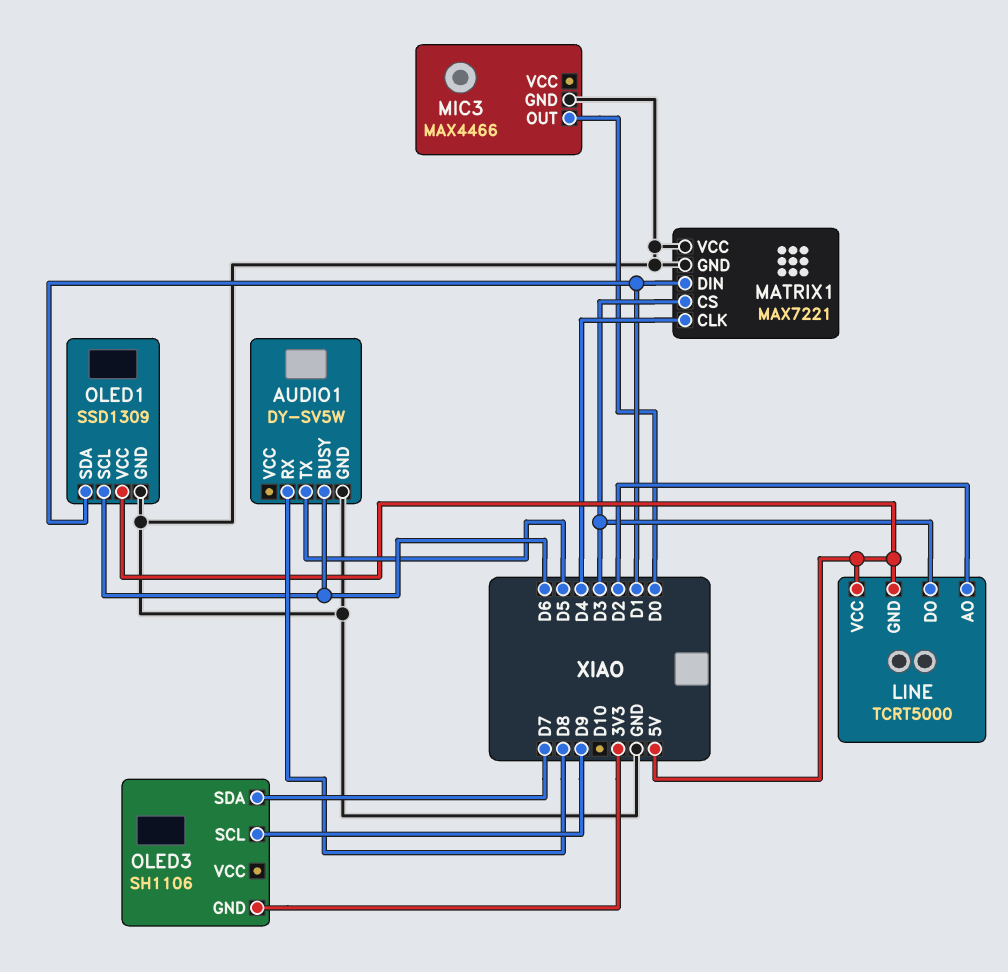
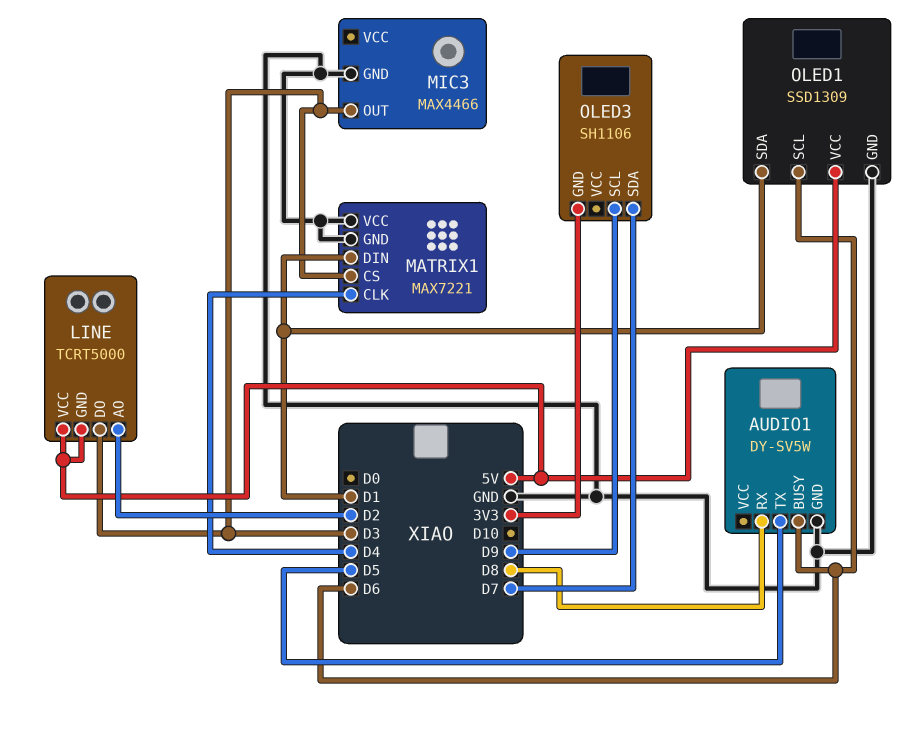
MIC3 pin OUT: D0 -> D3

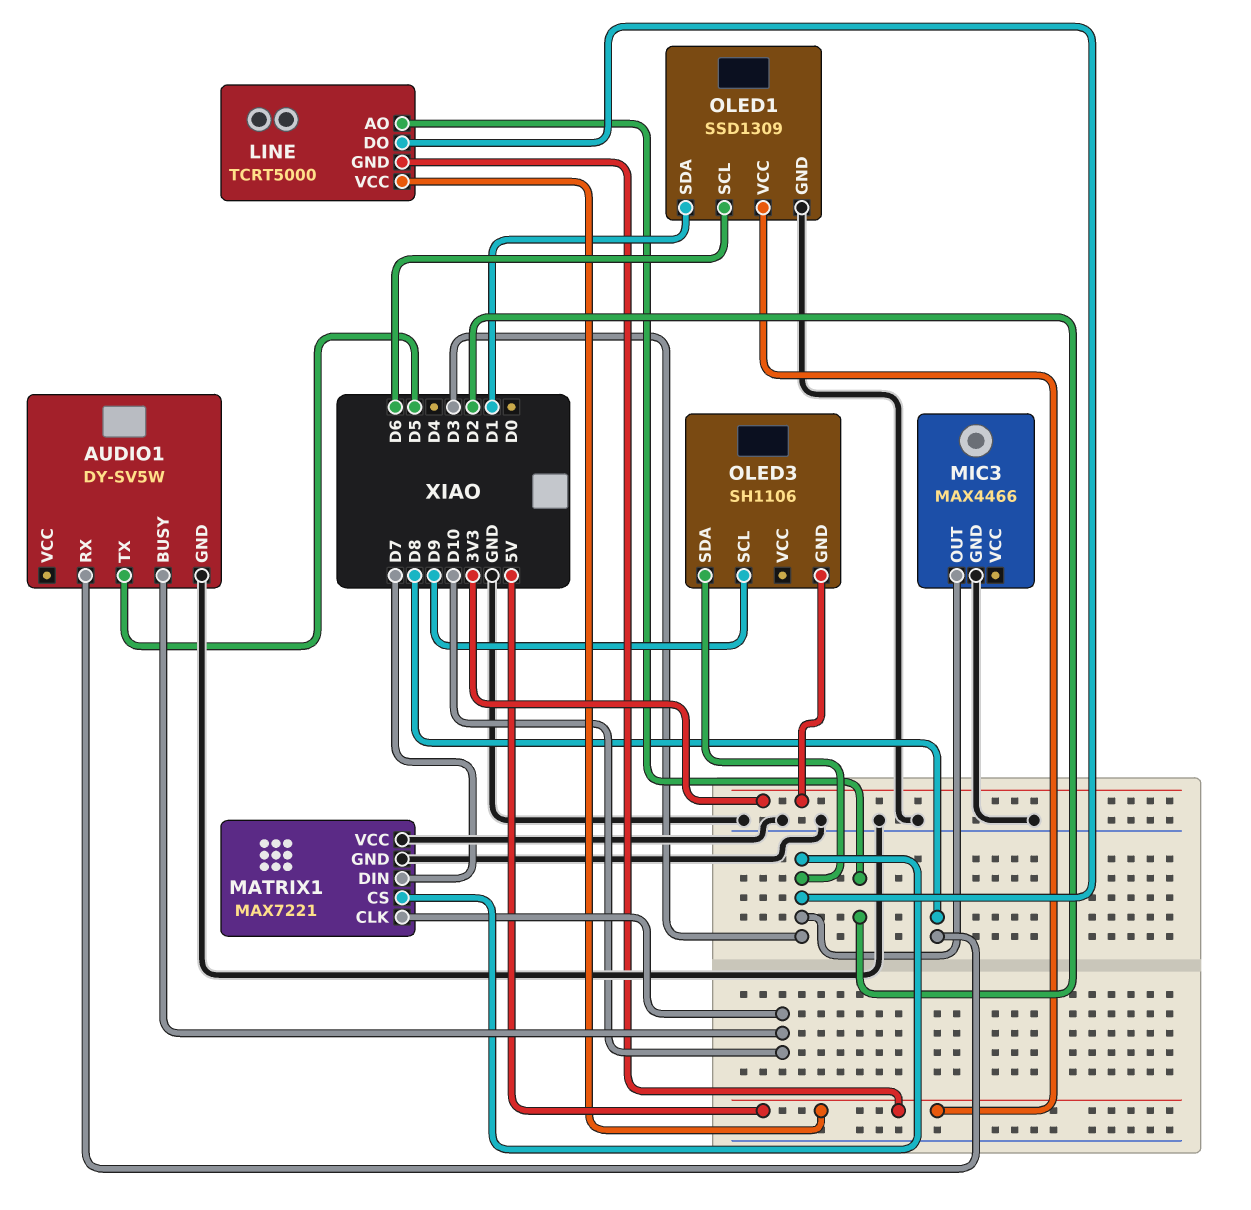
AUDIO1 pin BUSY: D6 -> D10
MATRIX1 pin CLK: D4 -> D10
MATRIX1 pin DIN: D1 -> D7
OLED3 pin SDA: D7 -> D3

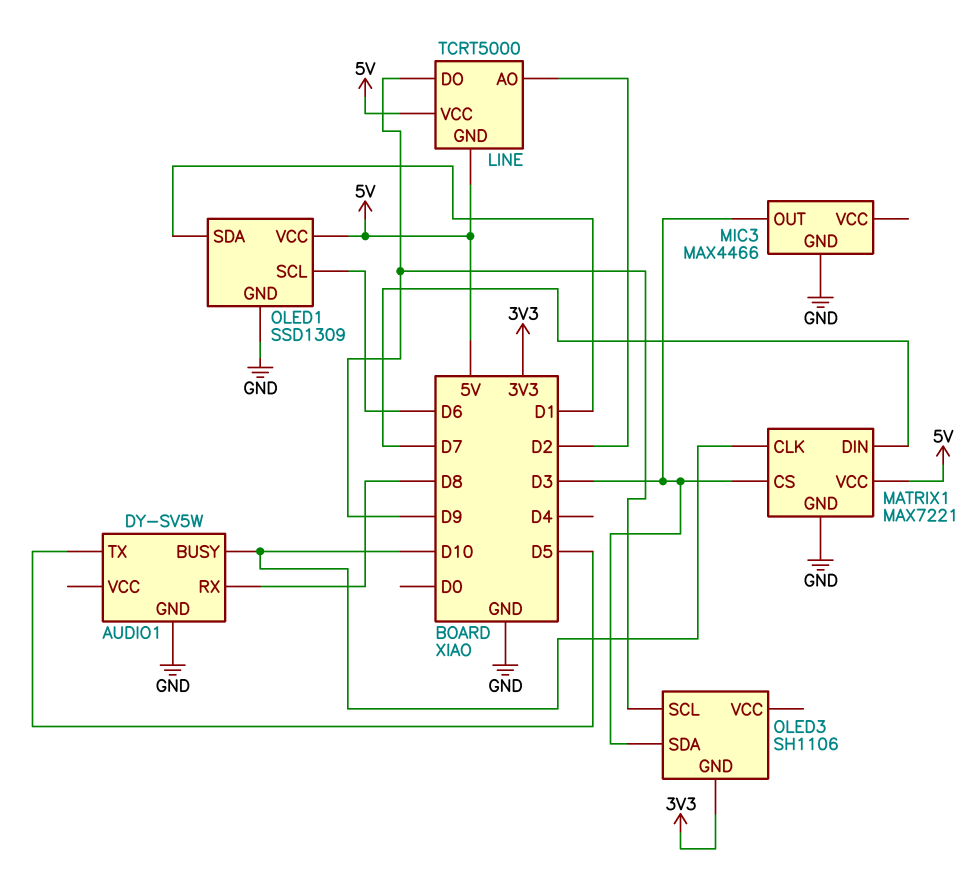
LINE pin DO: D3 -> D9
MATRIX1 pin VCC: GND -> 5V

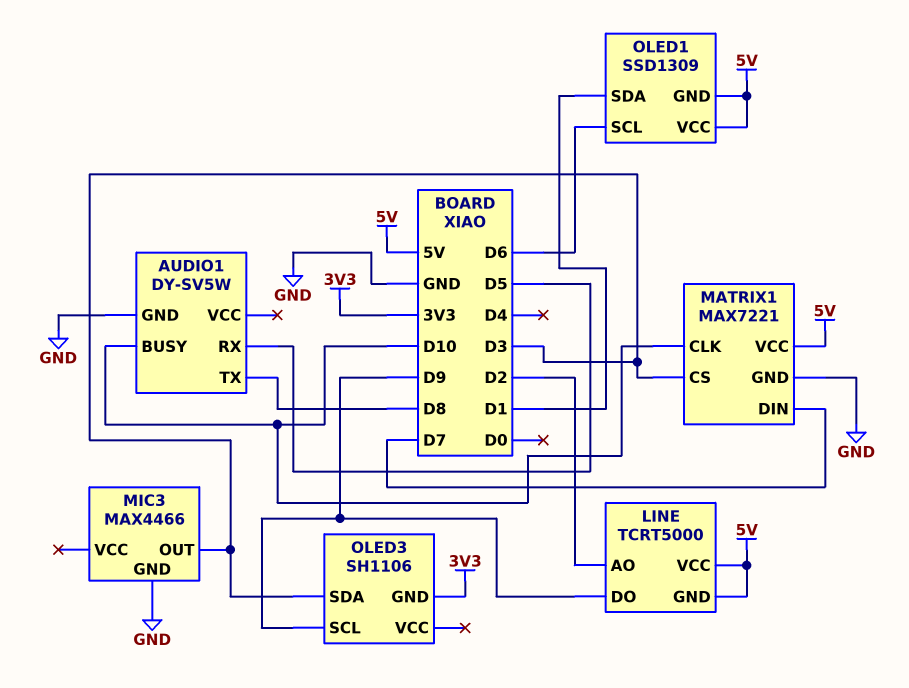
AUDIO1 pin RX: D8 -> D5
AUDIO1 pin TX: D5 -> D8
OLED1 pin GND: GND -> 5V

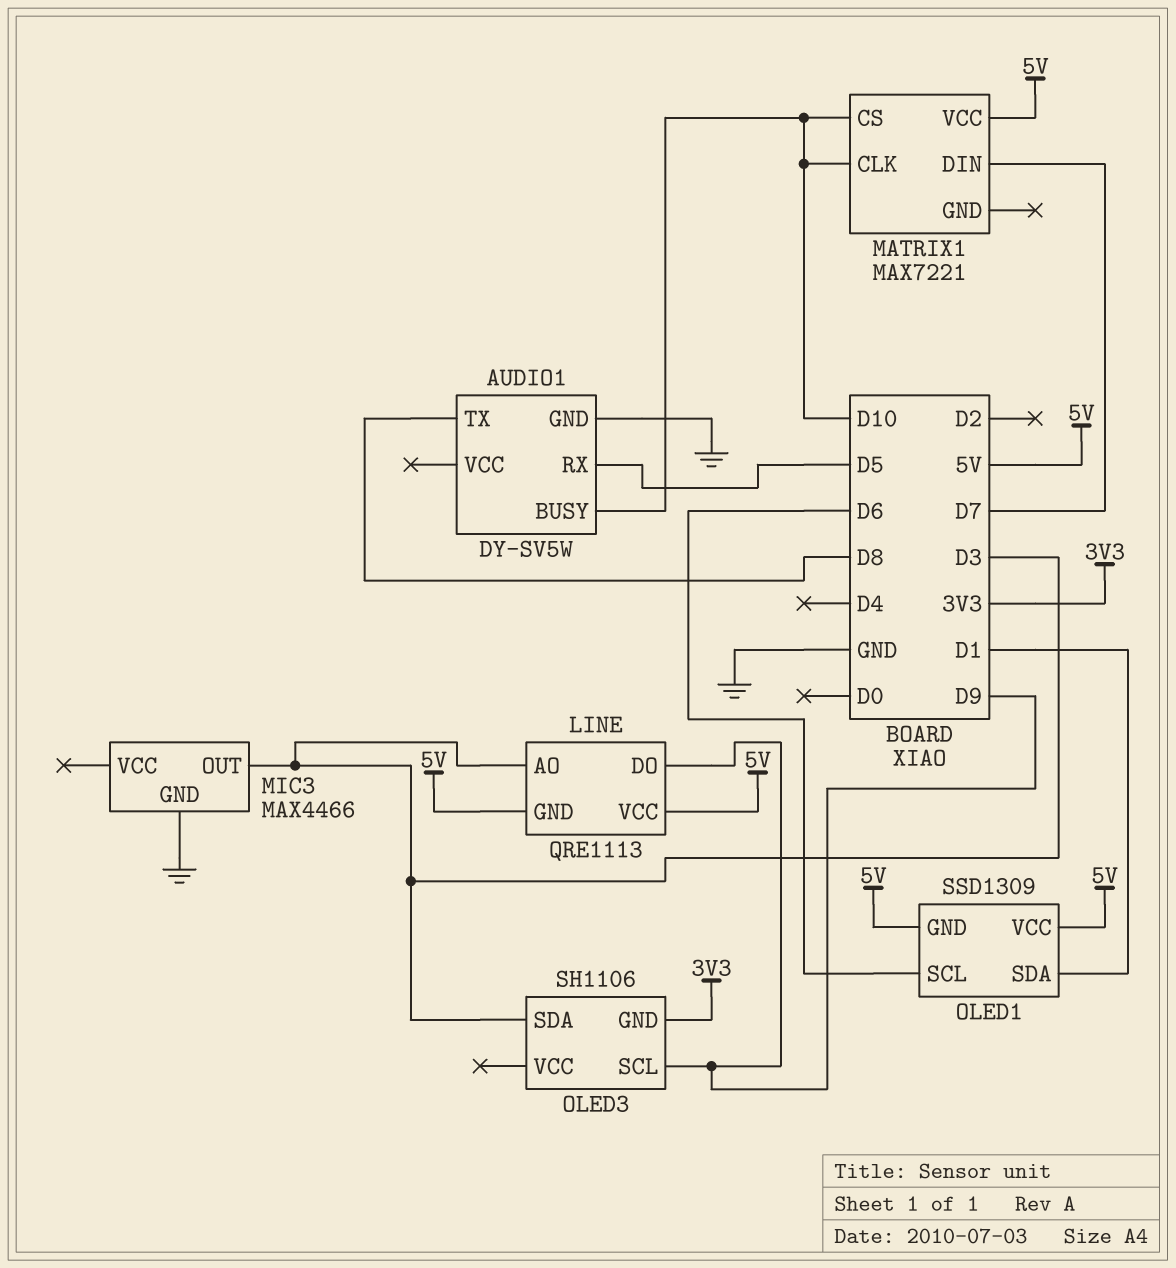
LINE: TCRT5000 -> QRE1113
LINE pin AO: D2 -> D3
MATRIX1 pin CS: D3 -> D10
MATRIX1 pin GND: GND -> none

